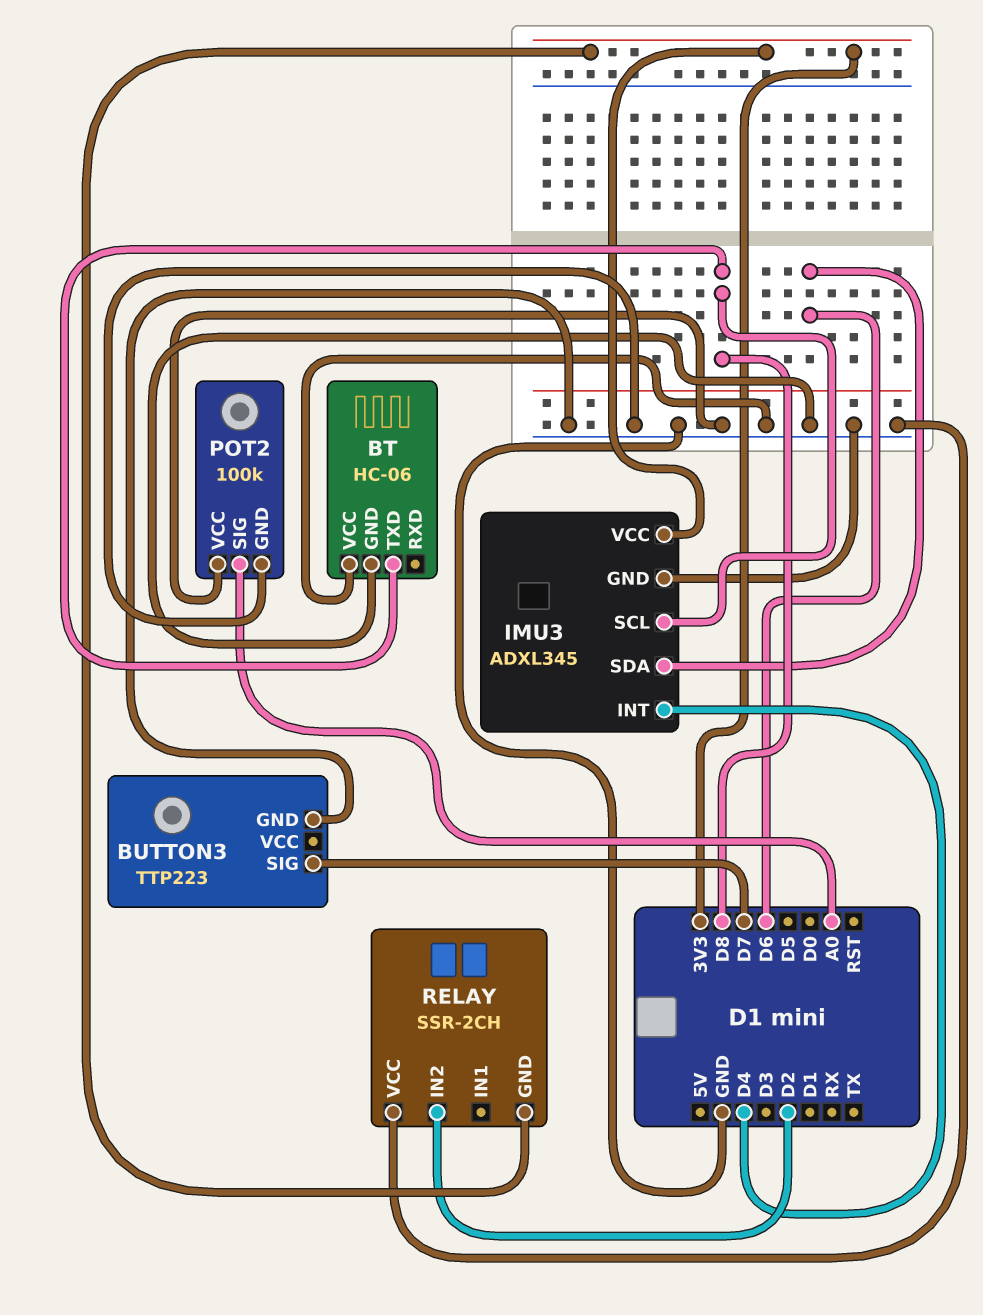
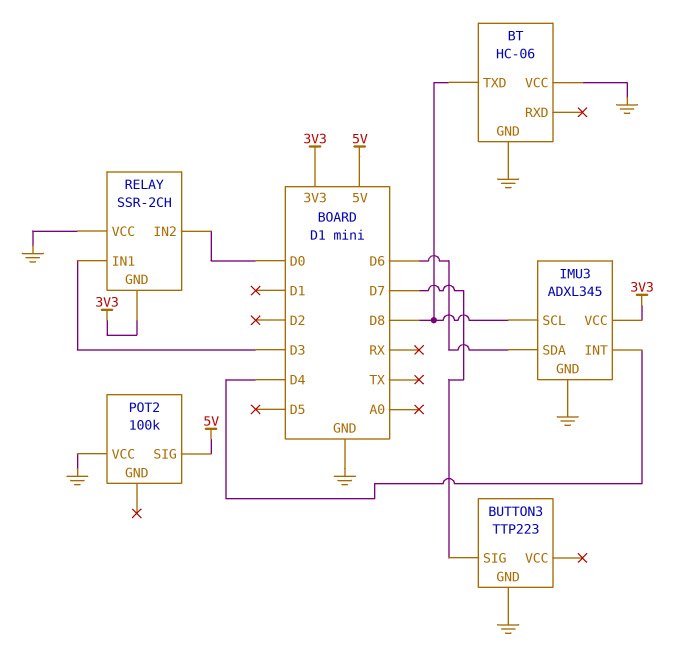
POT2 pin GND: GND -> none
POT2 pin SIG: A0 -> 5V
RELAY pin IN1: none -> D3
RELAY pin IN2: D2 -> D0

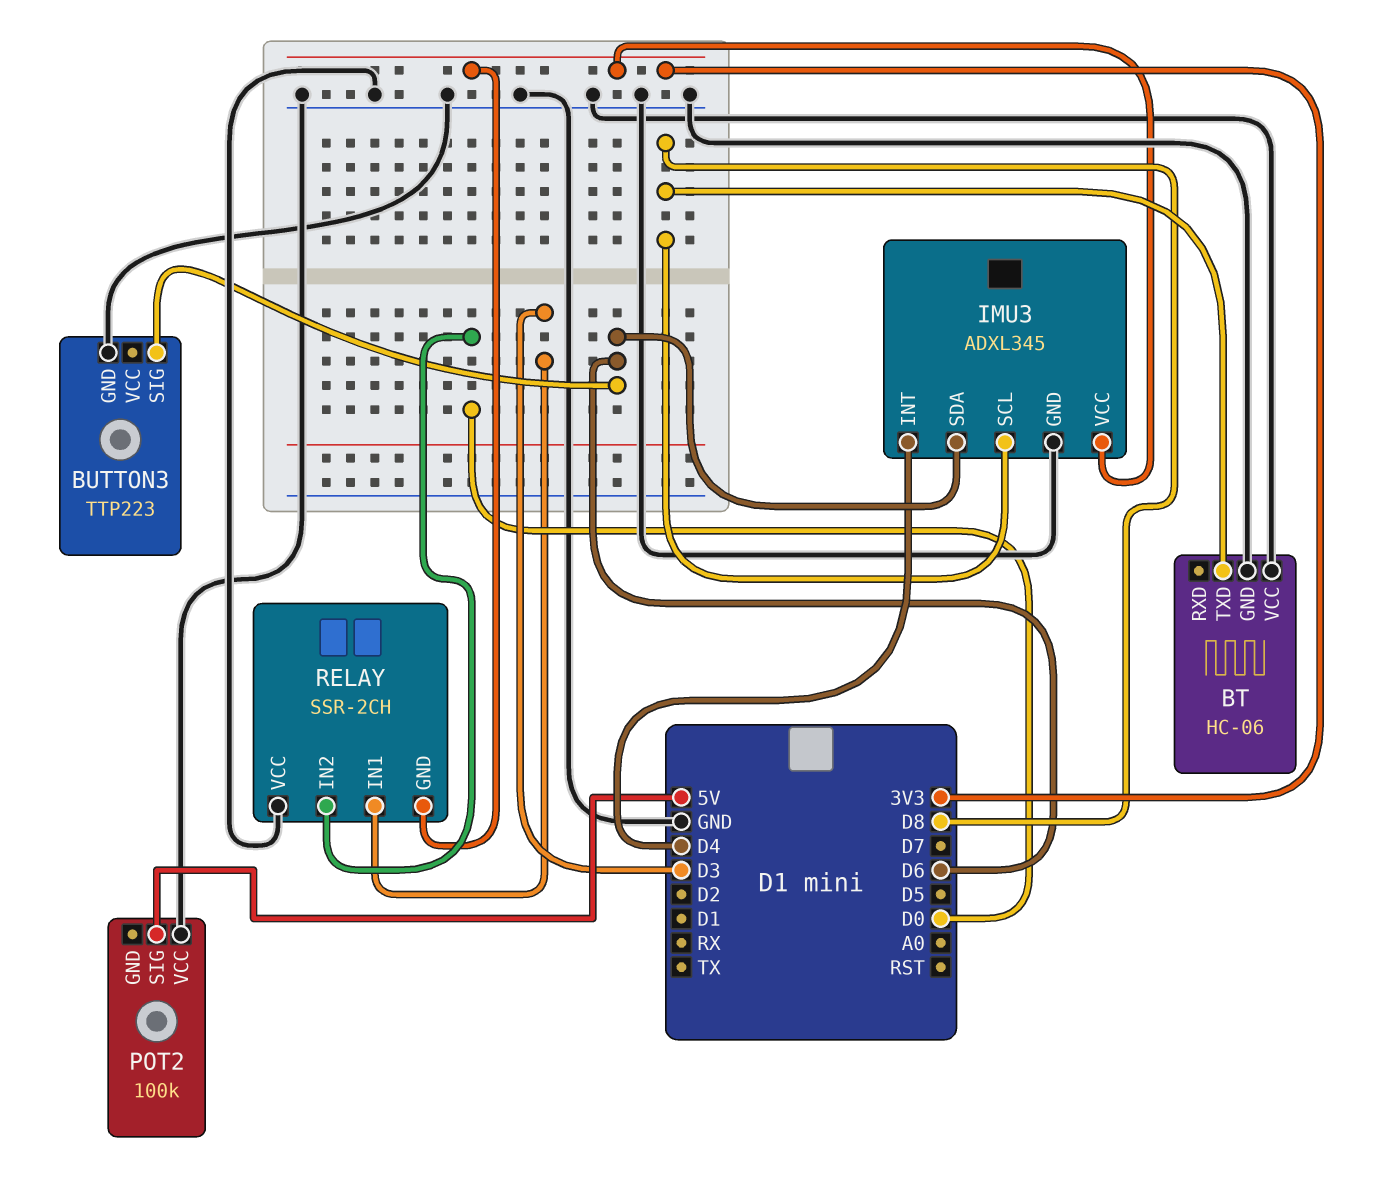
BUTTON3 pin SIG: D7 -> D6

